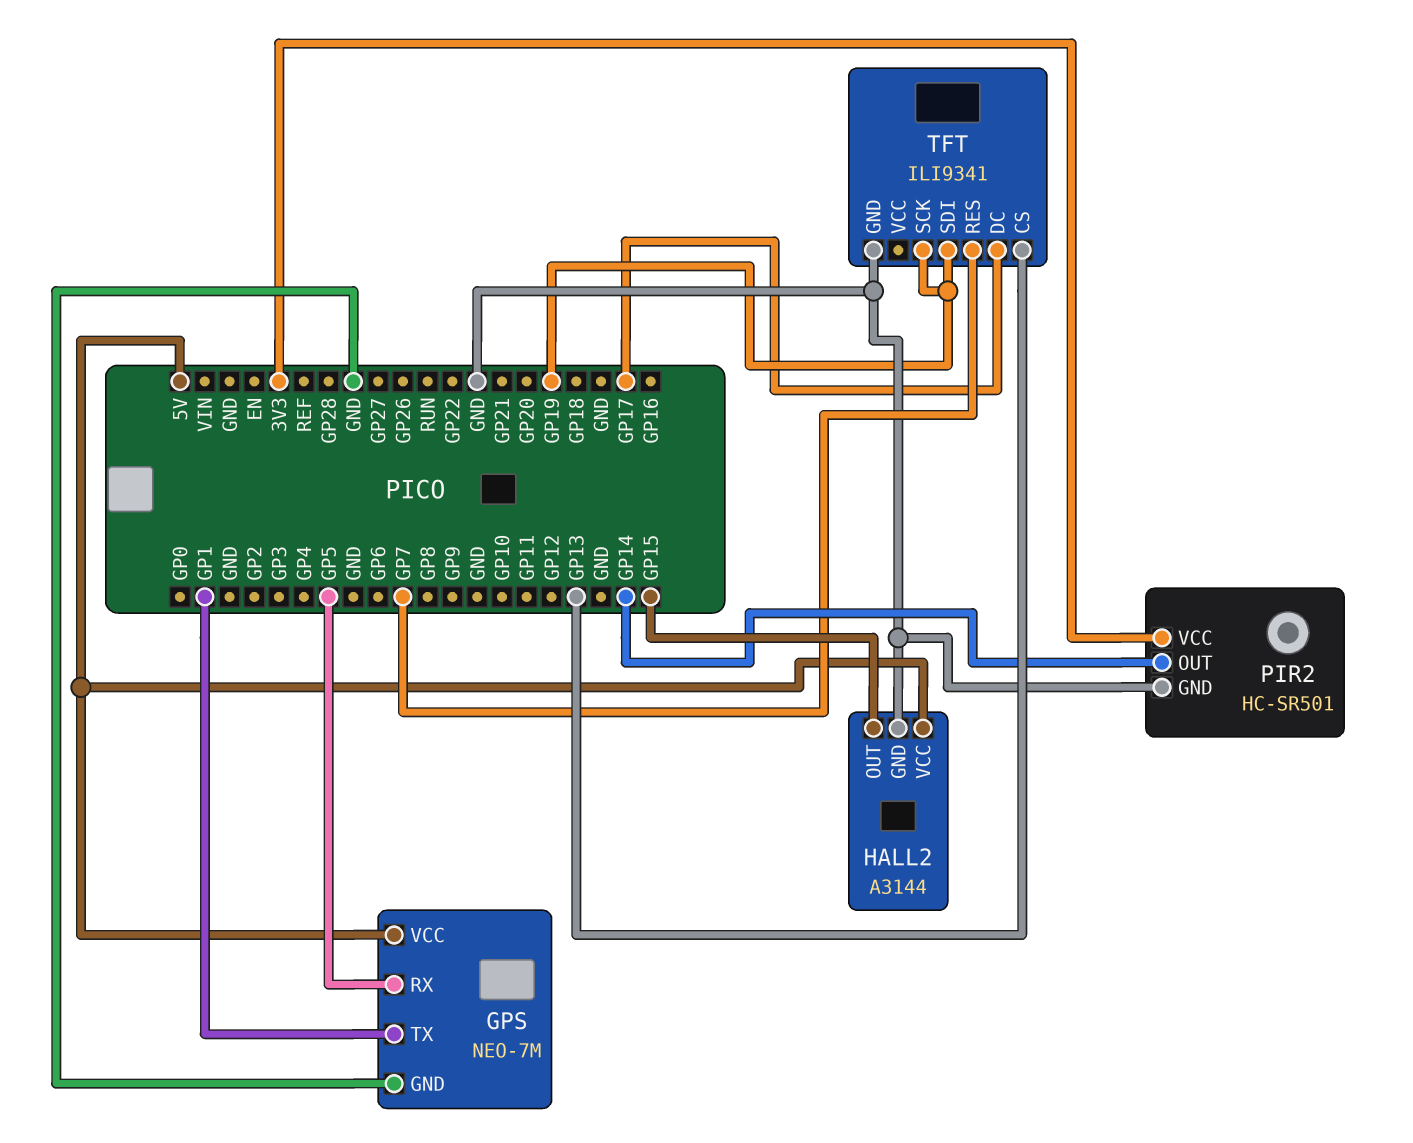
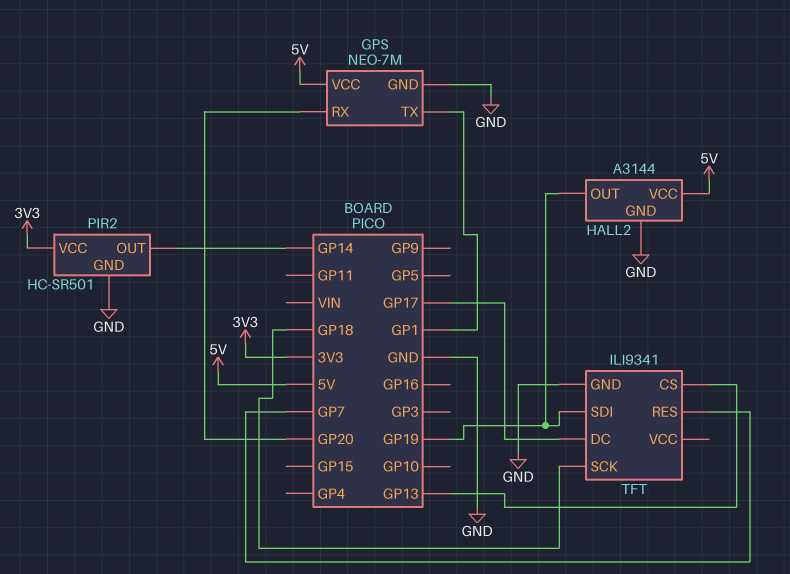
GPS pin RX: GP5 -> GP20
HALL2 pin OUT: GP15 -> GP19
TFT pin SCK: GP19 -> GP18

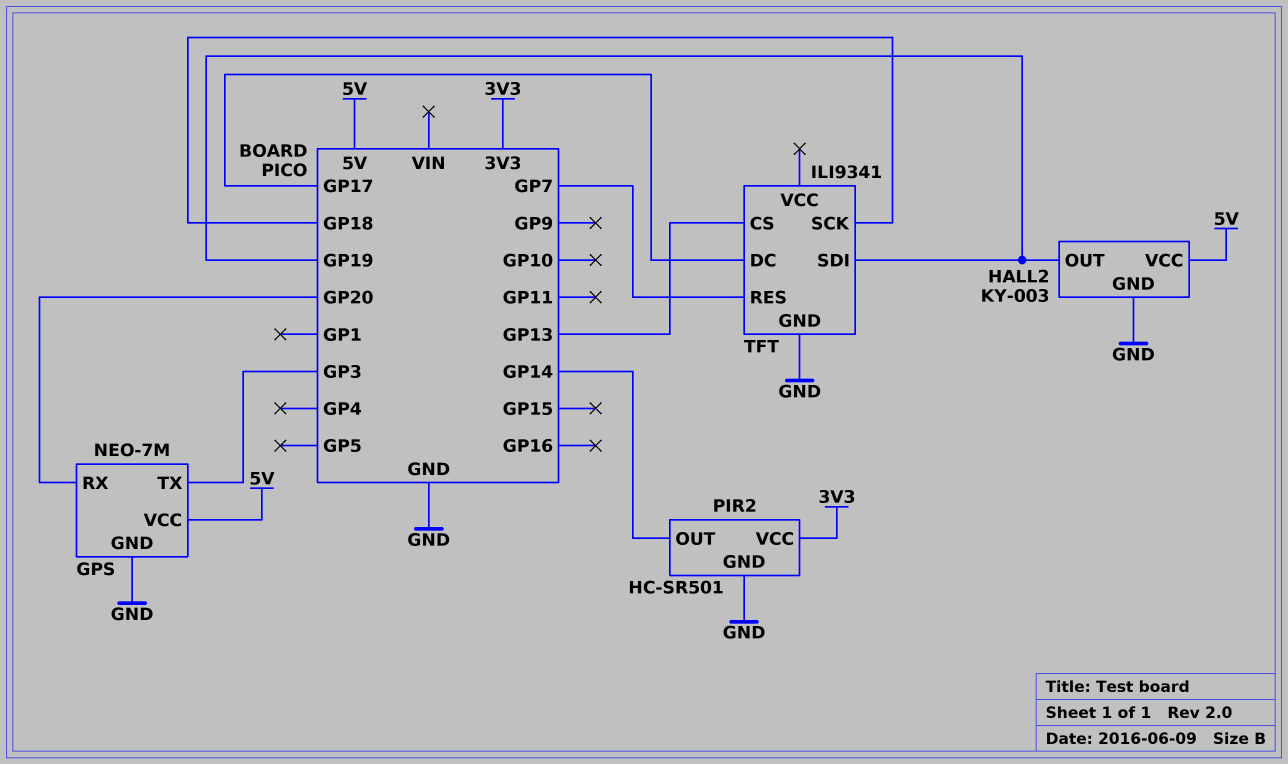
GPS pin TX: GP1 -> GP3
HALL2: A3144 -> KY-003

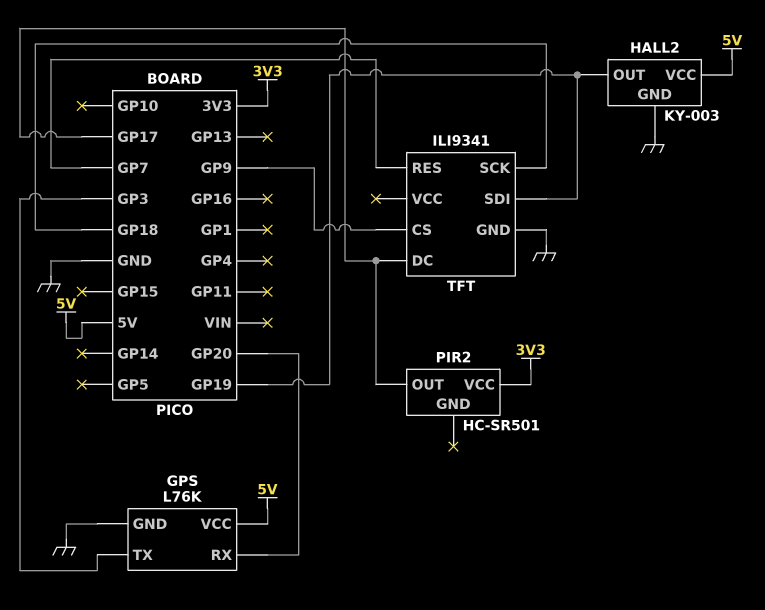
GPS: NEO-7M -> L76K
PIR2 pin GND: GND -> none
PIR2 pin OUT: GP14 -> GP17
TFT pin CS: GP13 -> GP9

